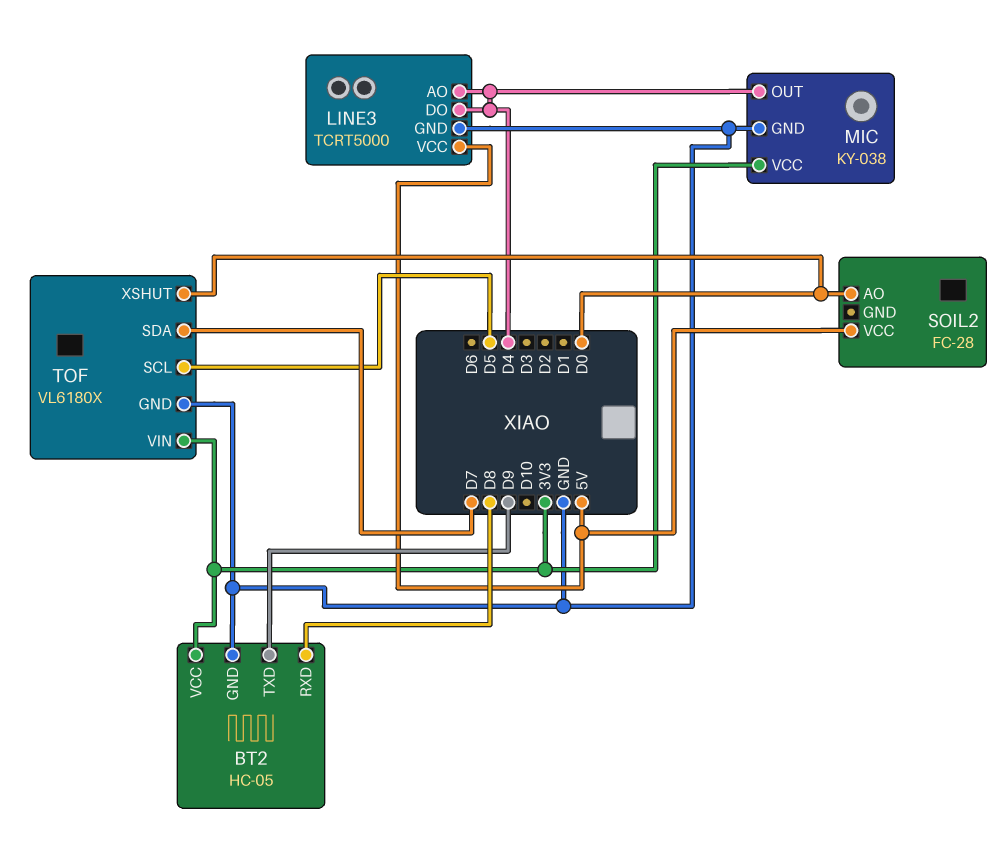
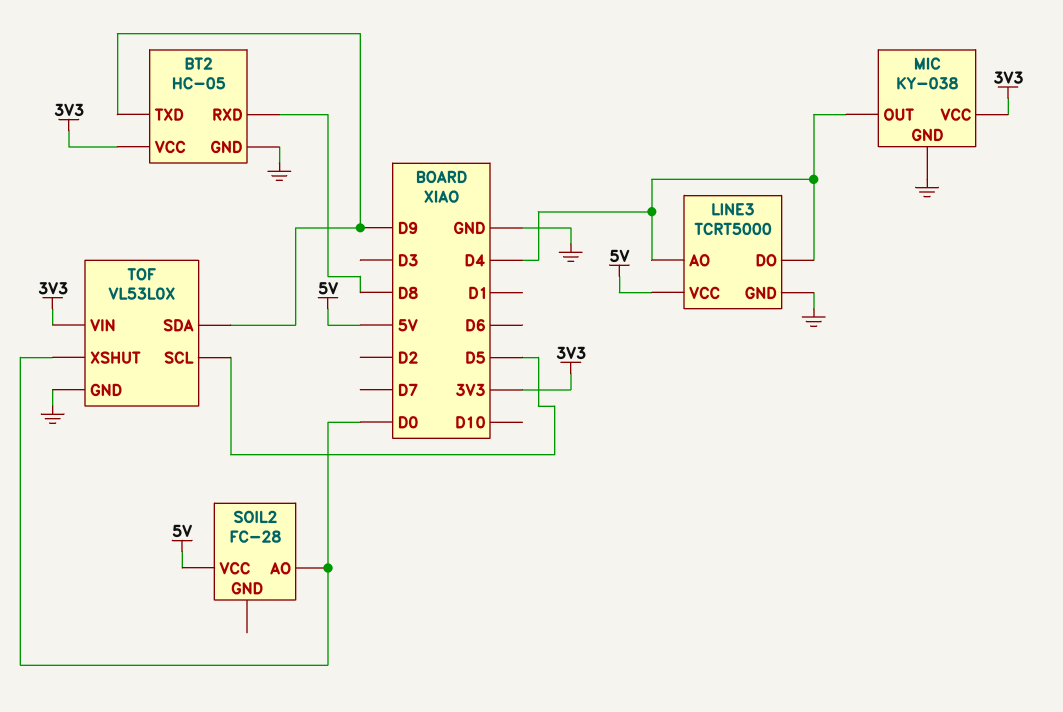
TOF: VL6180X -> VL53L0X
TOF pin SDA: D7 -> D9

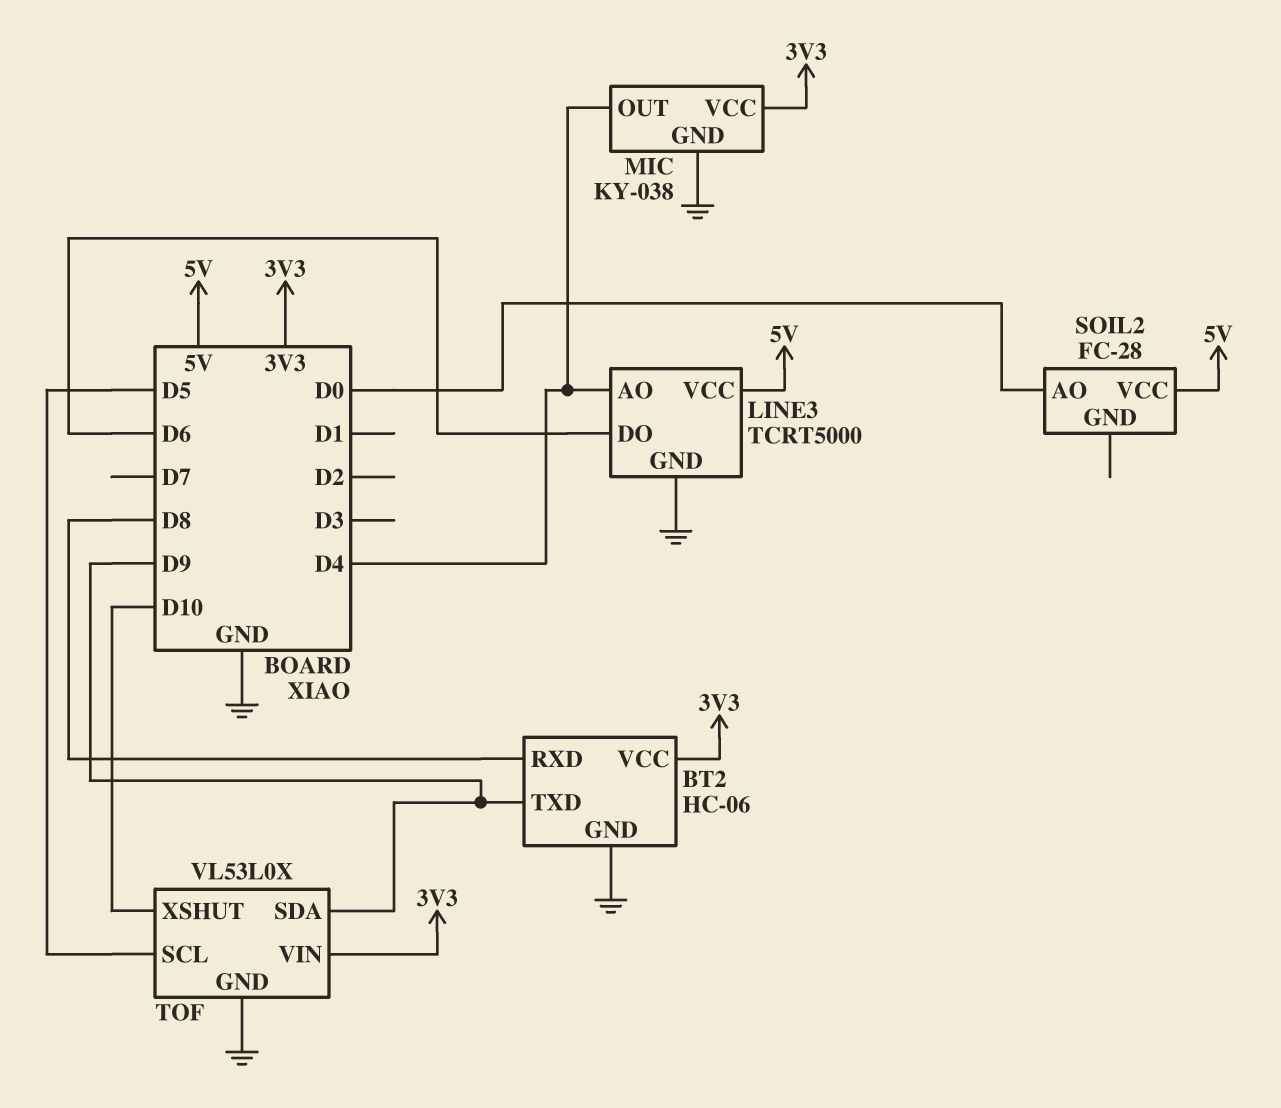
BT2: HC-05 -> HC-06
LINE3 pin DO: D4 -> D6
TOF pin XSHUT: D0 -> D10

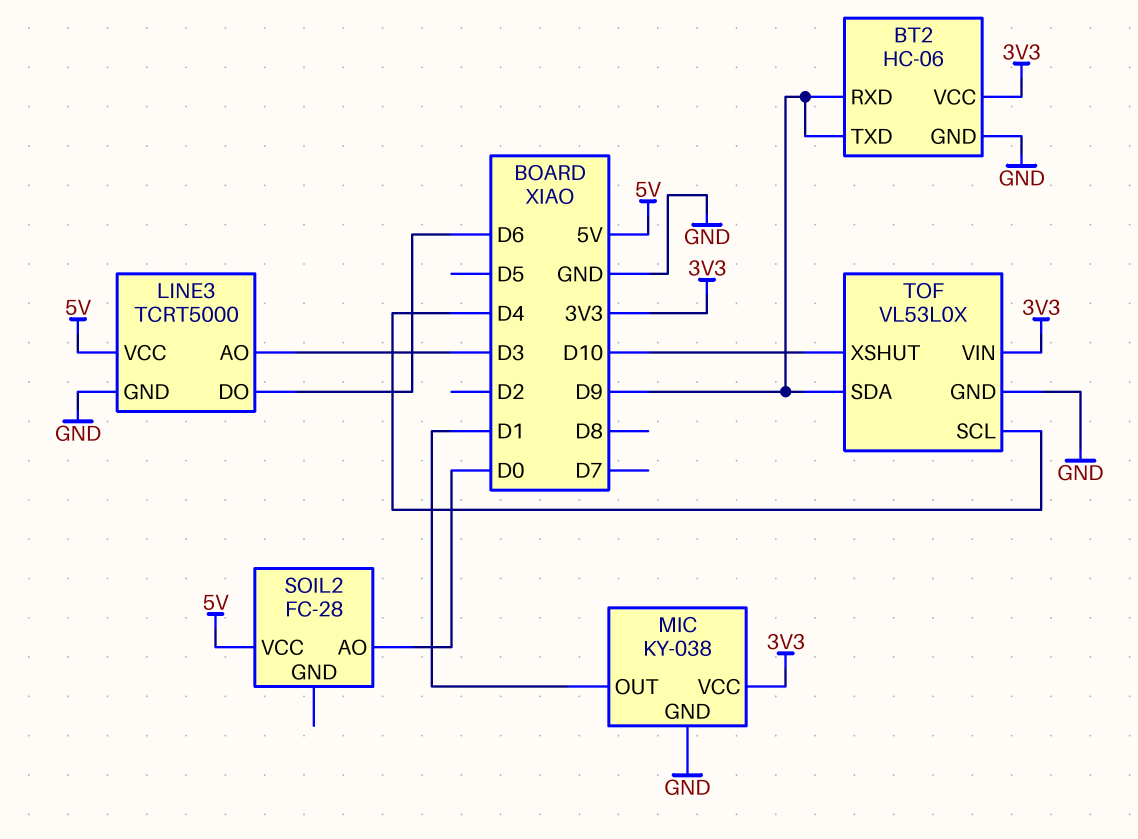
BT2 pin RXD: D8 -> D9
LINE3 pin AO: D4 -> D3
MIC pin OUT: D4 -> D1
TOF pin SCL: D5 -> D4

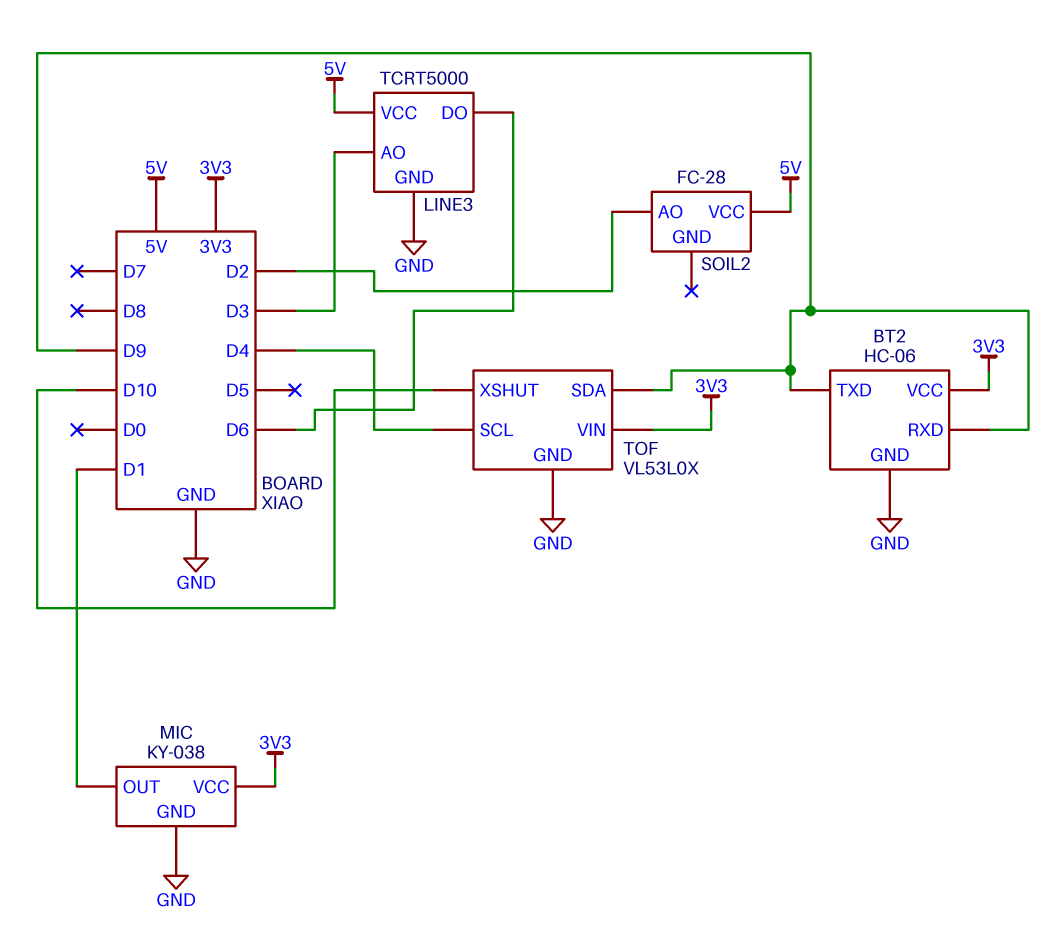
SOIL2 pin AO: D0 -> D2

